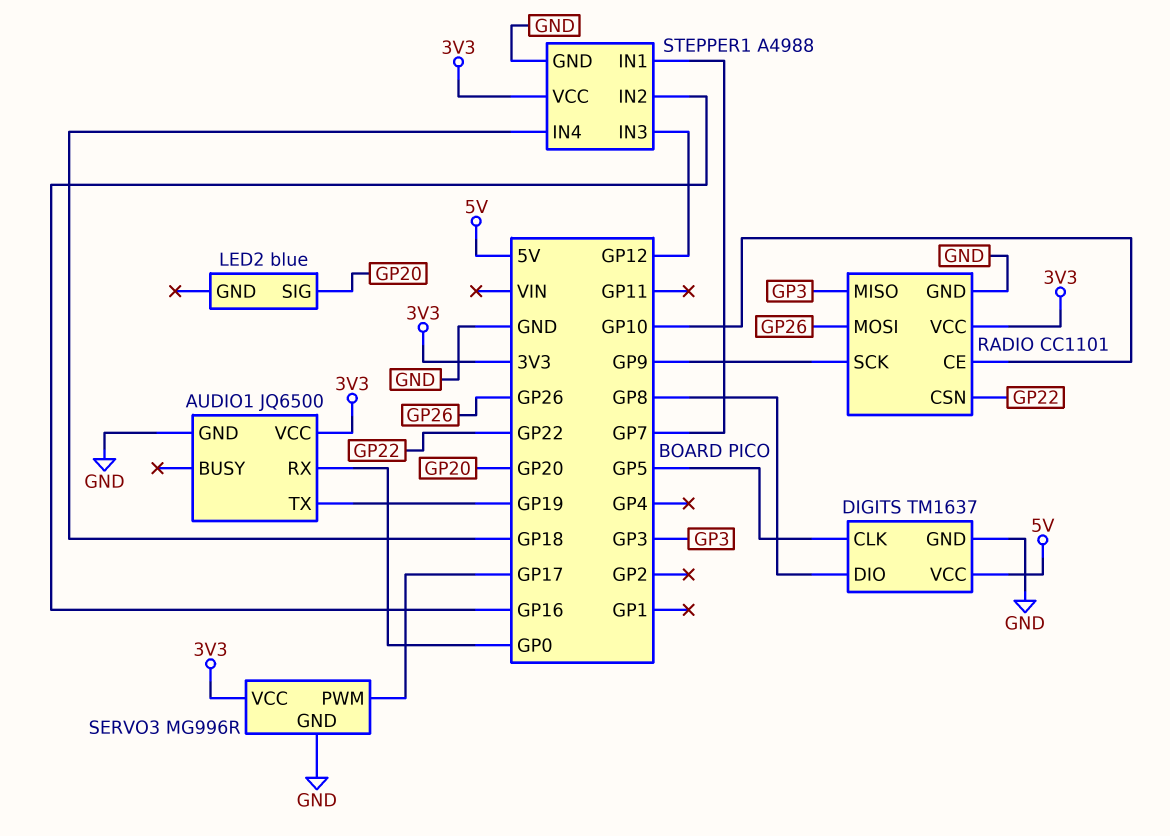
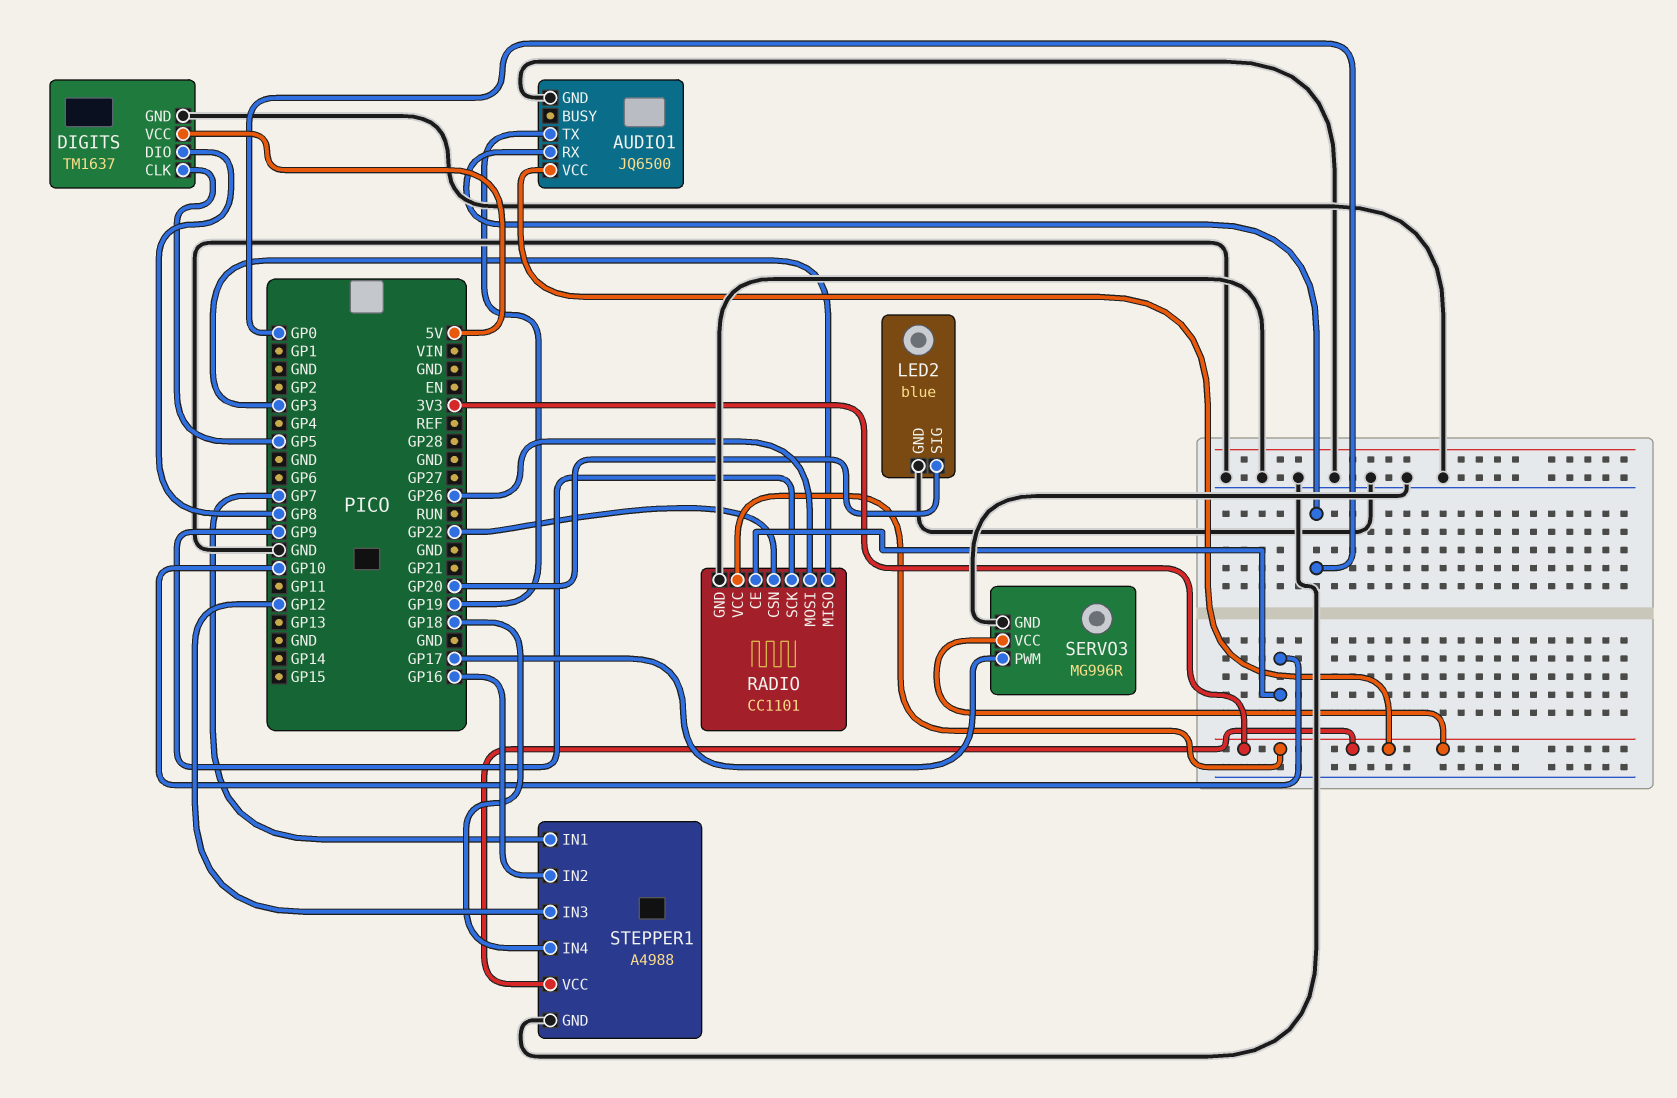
LED2 pin GND: none -> GND

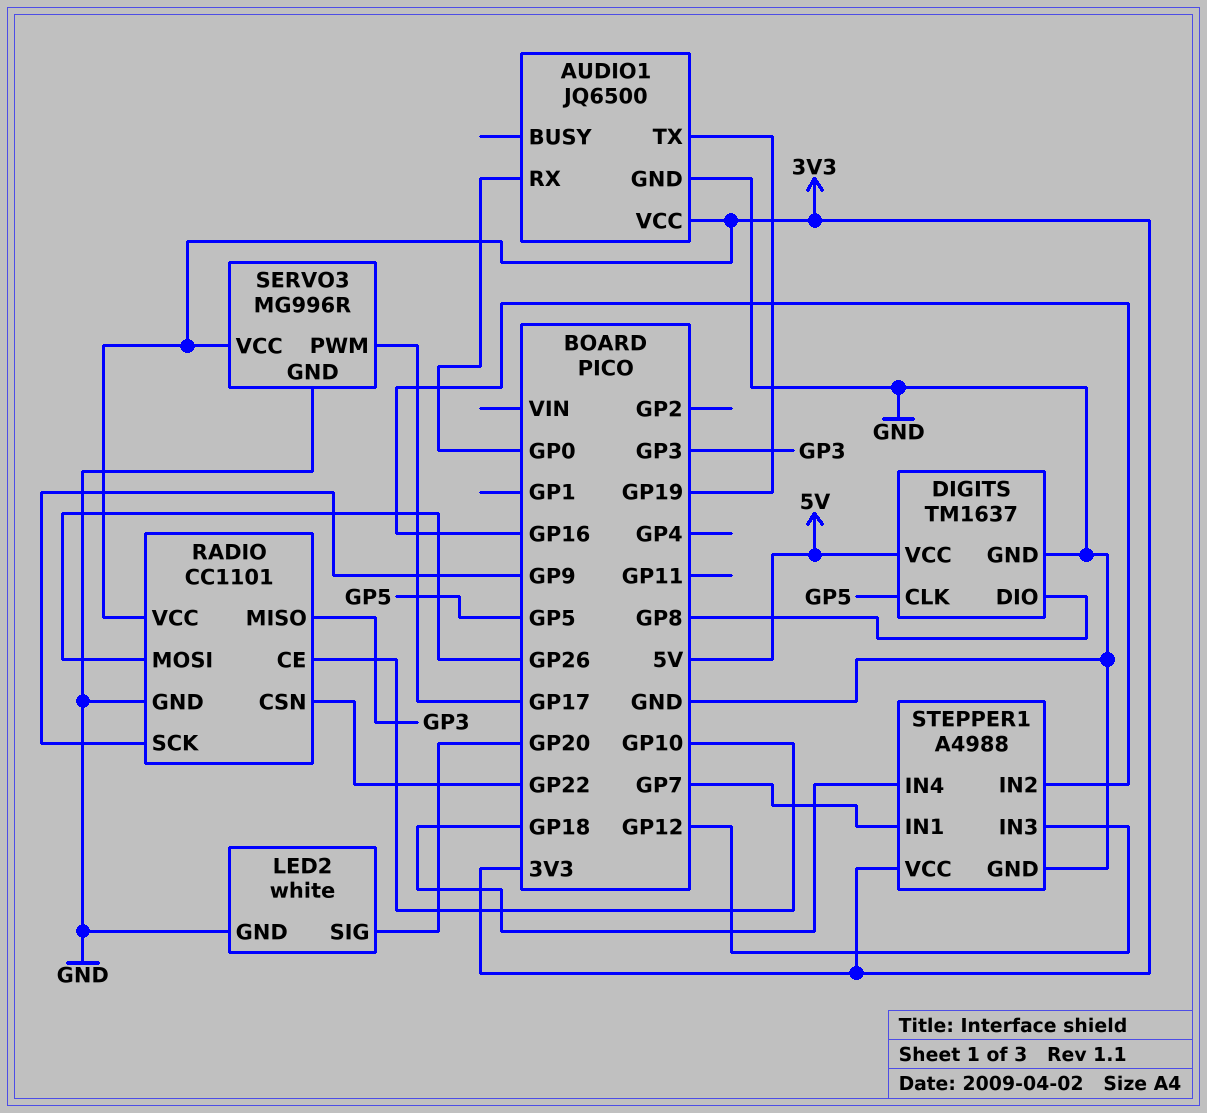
LED2: blue -> white

